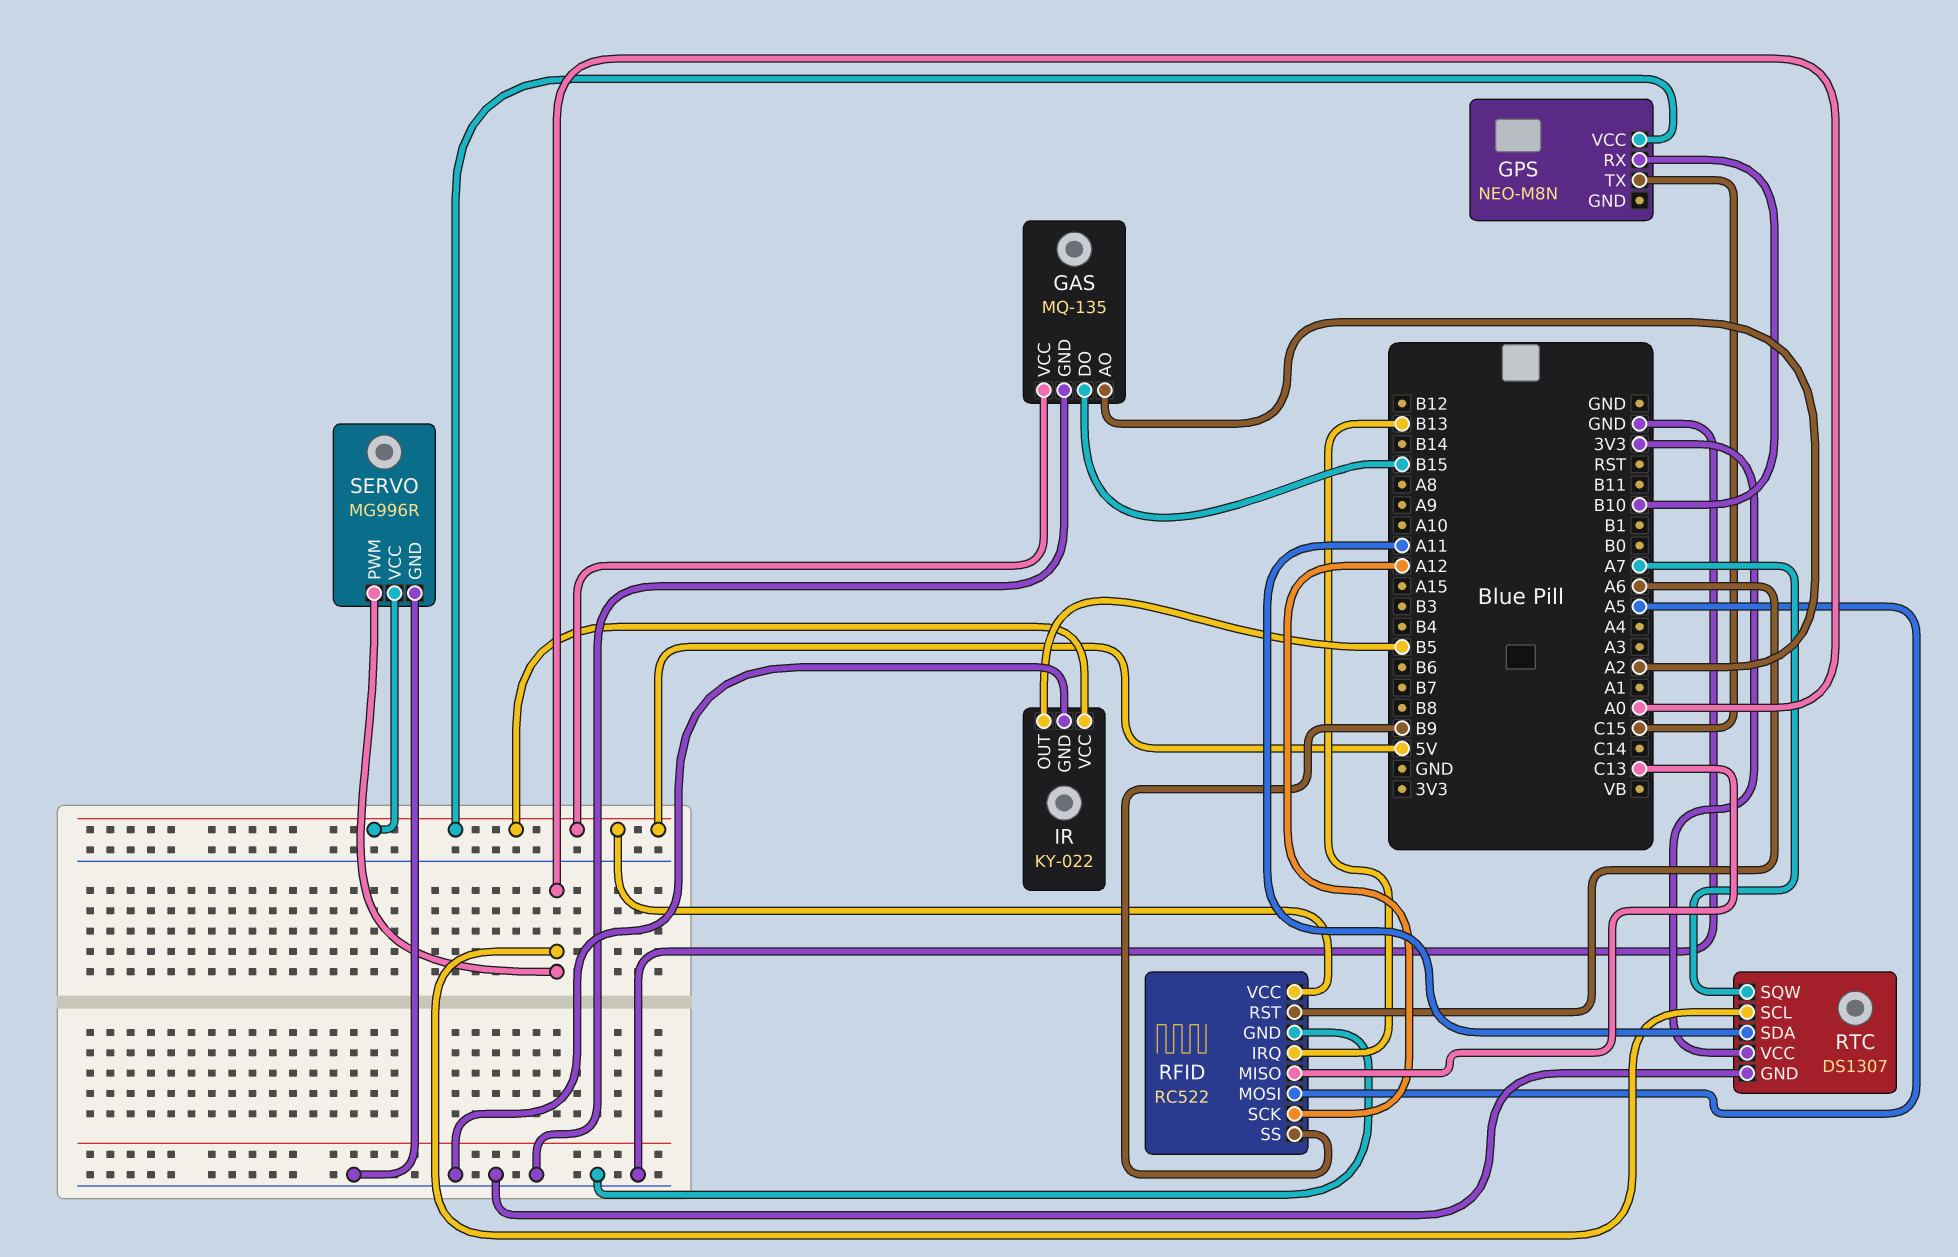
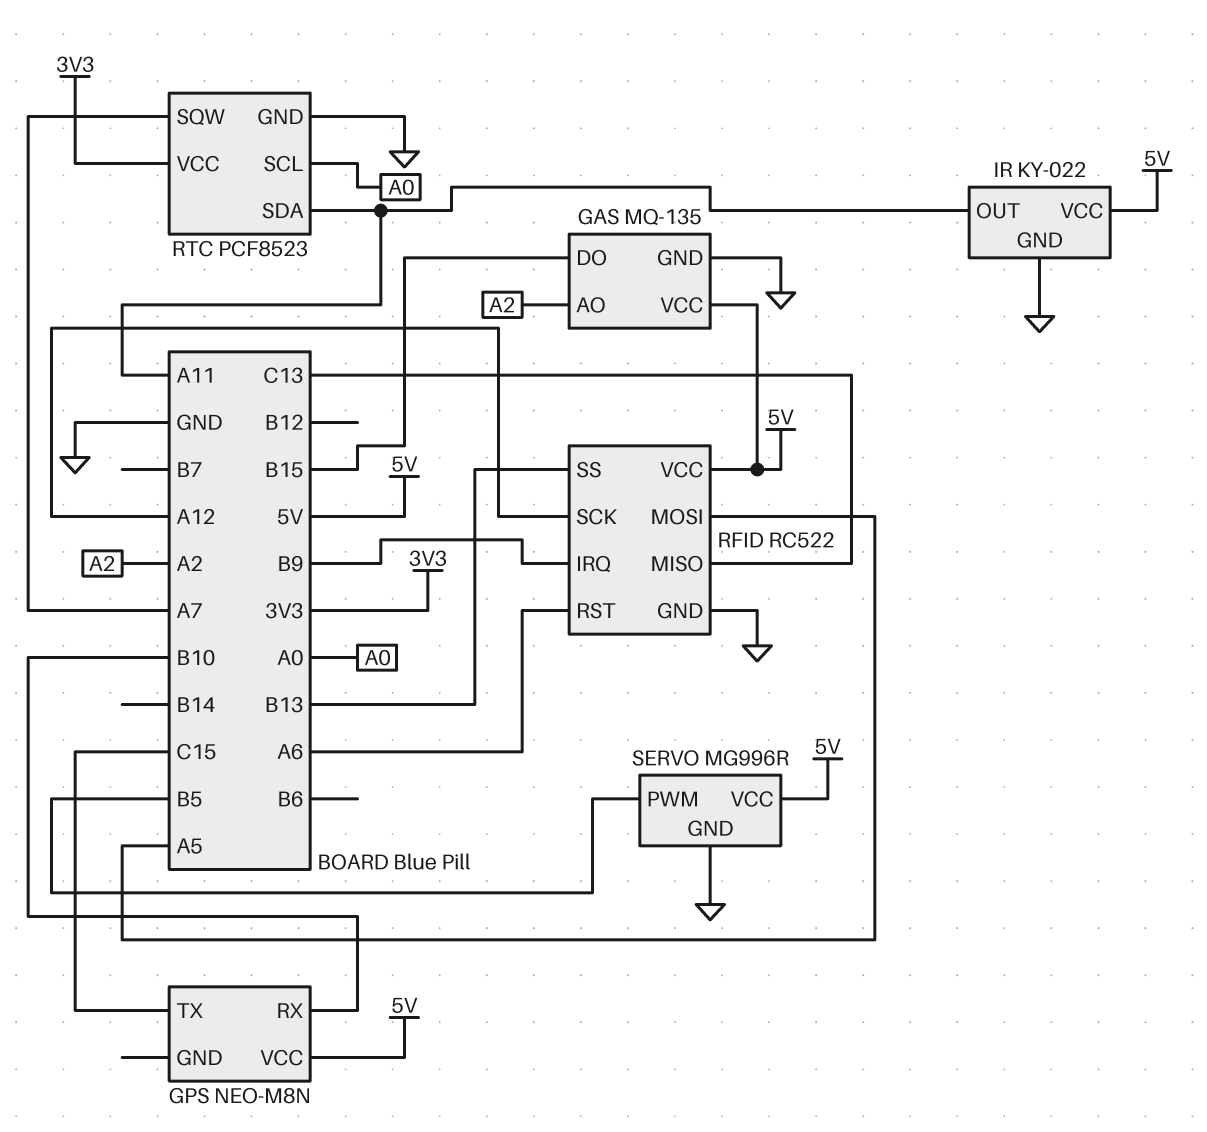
IR pin OUT: B5 -> A11
RFID pin IRQ: B13 -> B9
RFID pin SS: B9 -> B13
RTC: DS1307 -> PCF8523
SERVO pin PWM: A0 -> B5

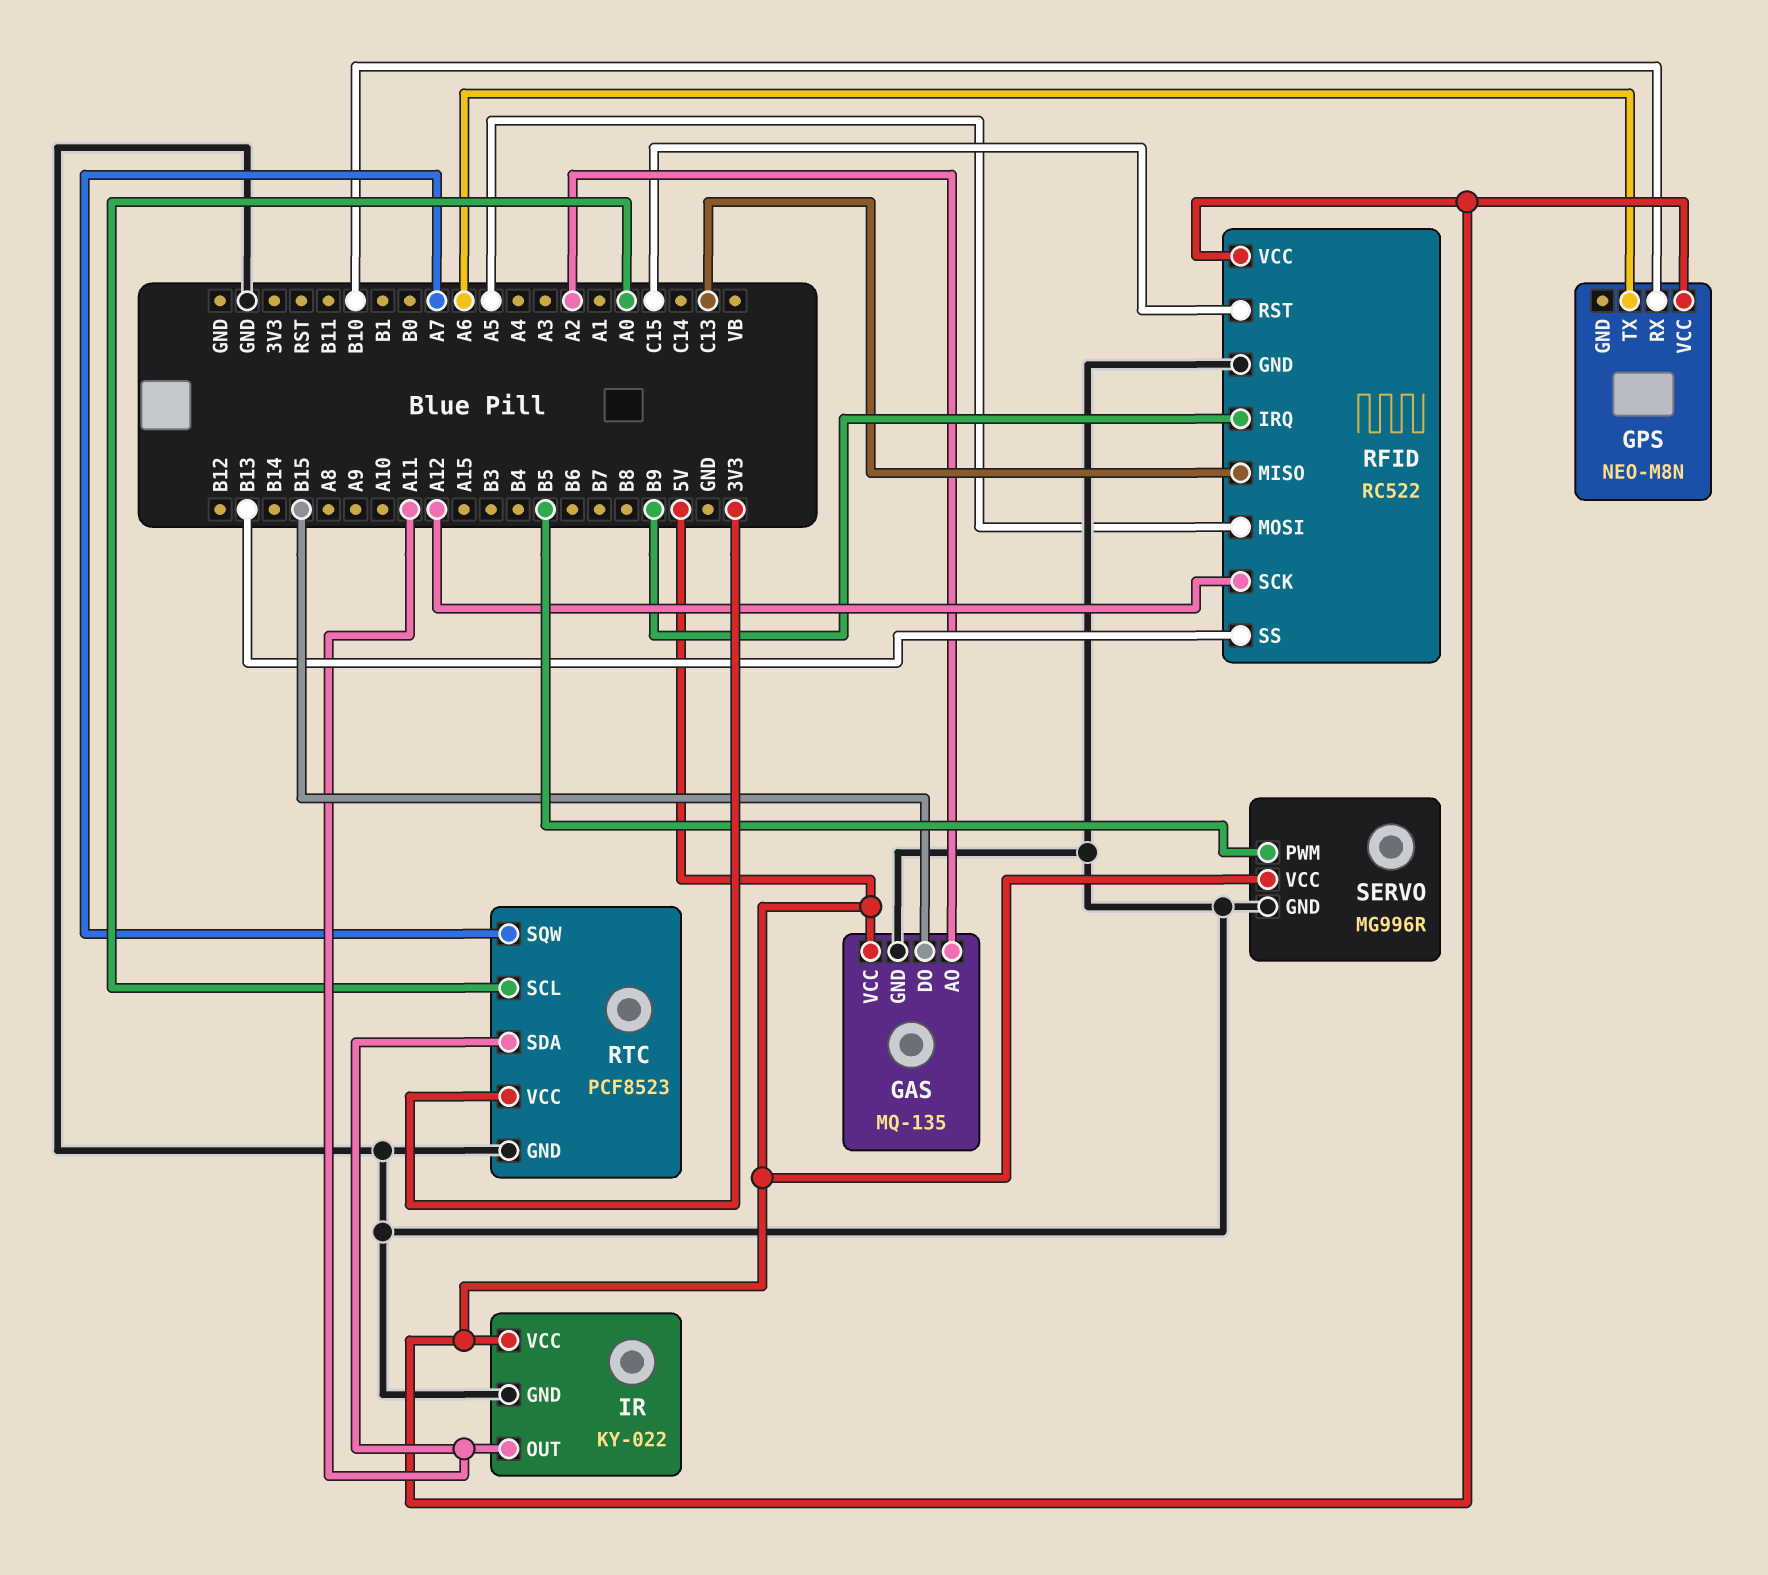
GPS pin TX: C15 -> A6
RFID pin RST: A6 -> C15

